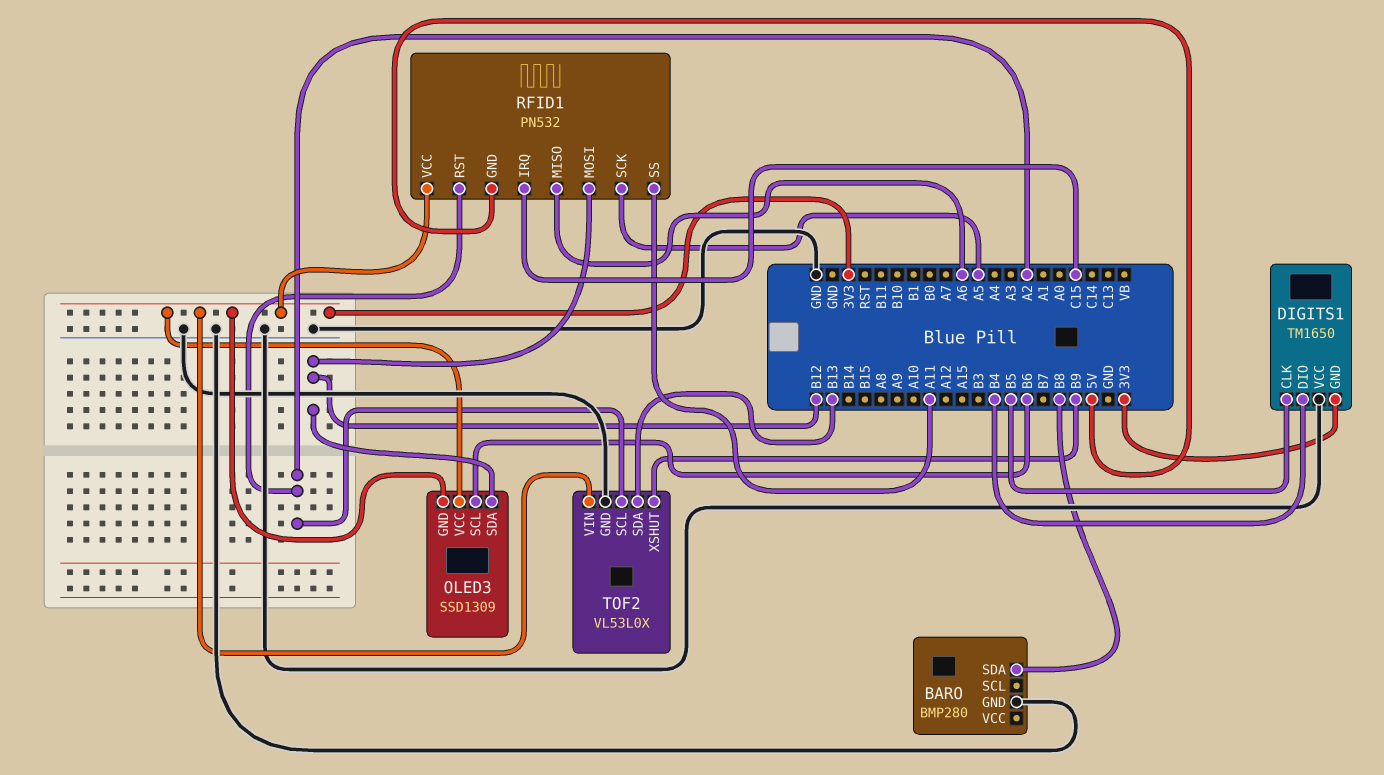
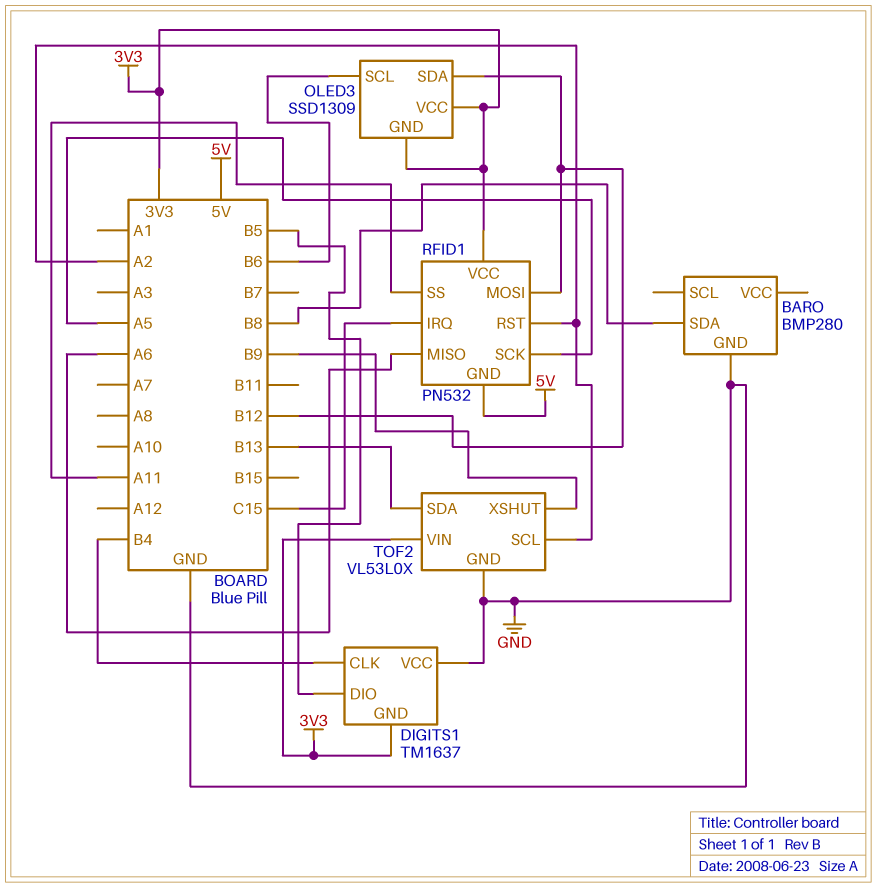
DIGITS1: TM1650 -> TM1637
DIGITS1 pin CLK: B5 -> B4
DIGITS1 pin DIO: B4 -> B5

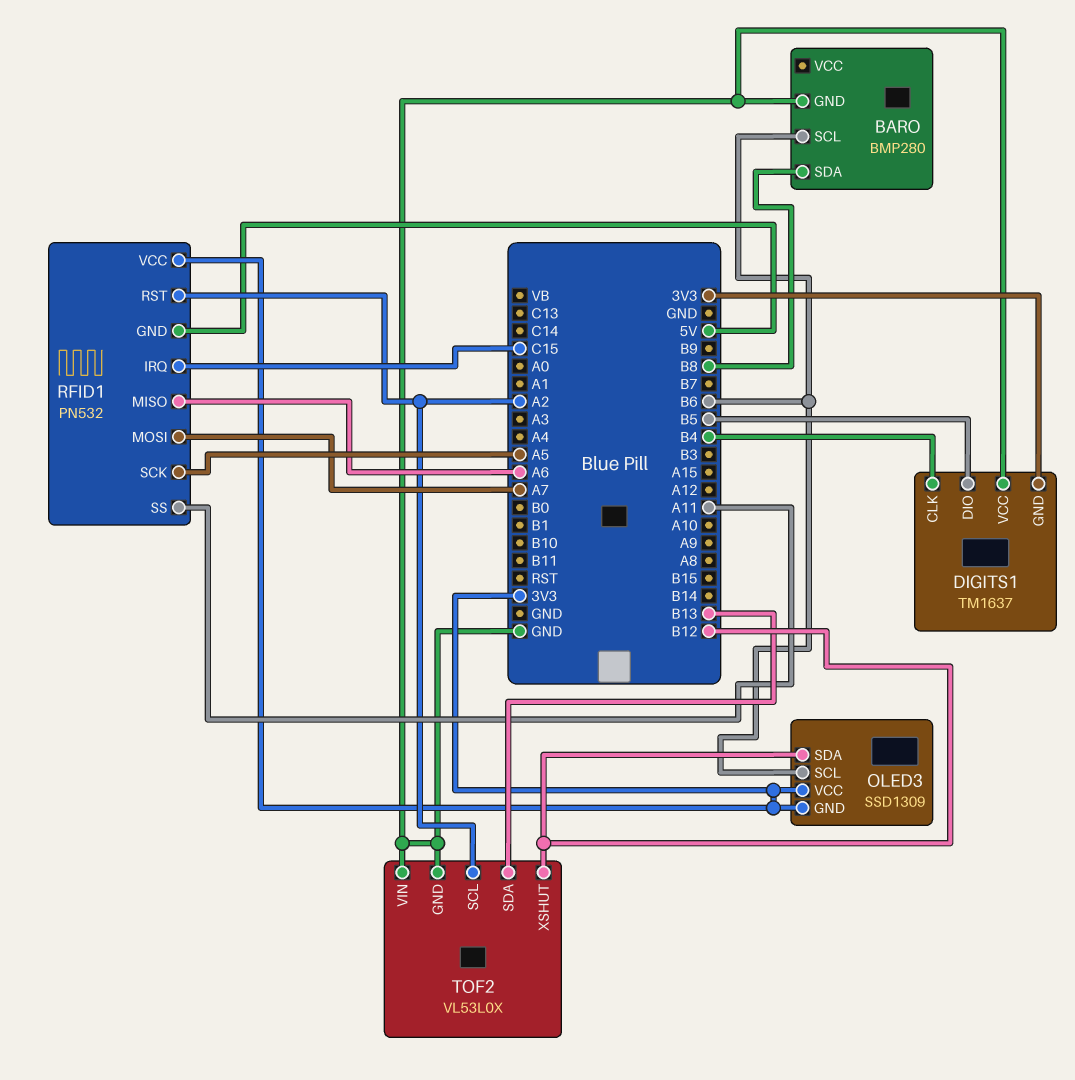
BARO pin SCL: none -> B6
RFID1 pin MOSI: B12 -> A7
TOF2 pin VIN: 3V3 -> GND
TOF2 pin XSHUT: B9 -> B12

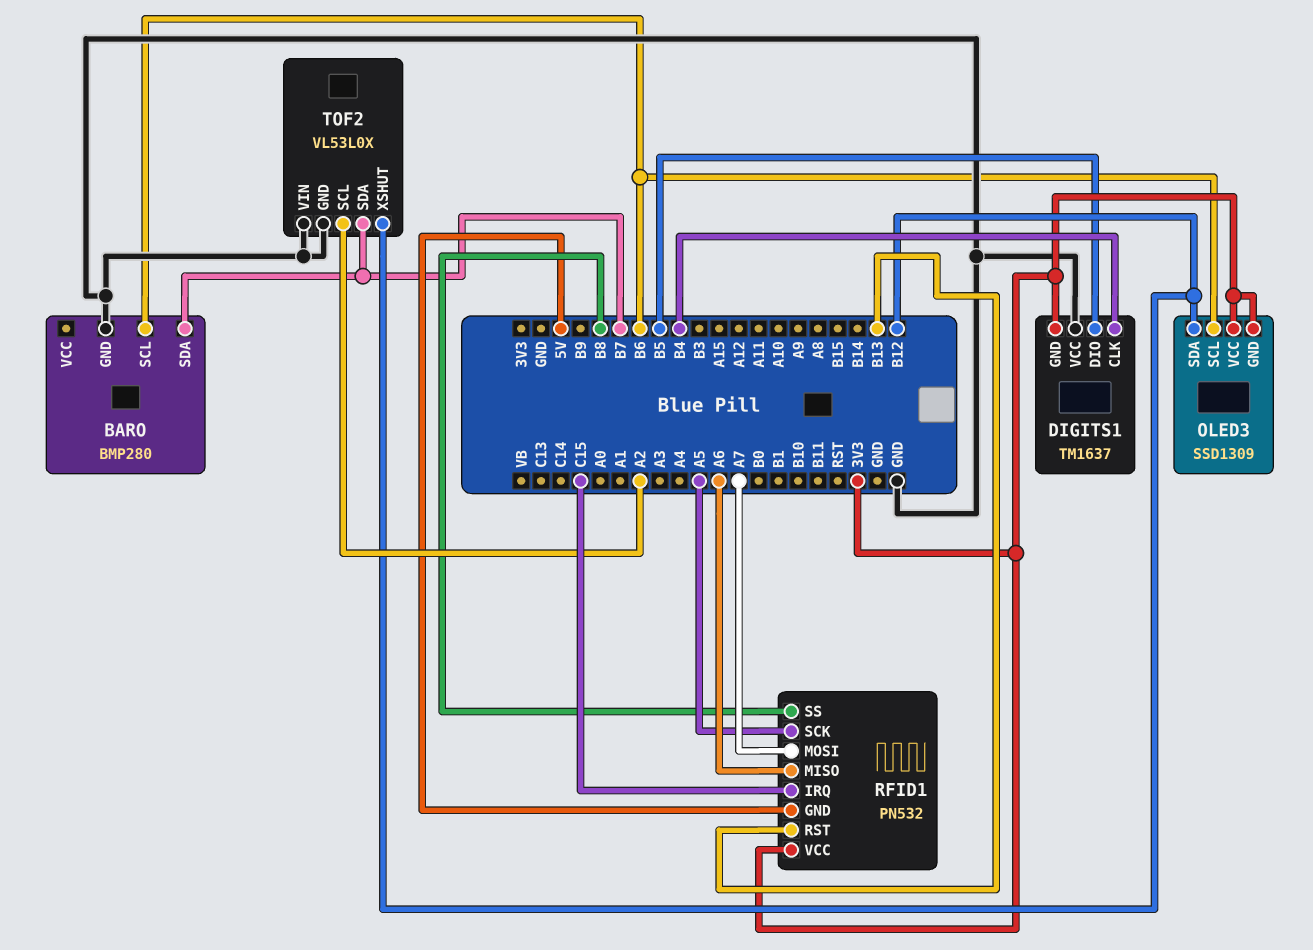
BARO pin SDA: B8 -> B7
RFID1 pin RST: A2 -> B13
RFID1 pin SS: A11 -> B8
TOF2 pin SDA: B13 -> B7

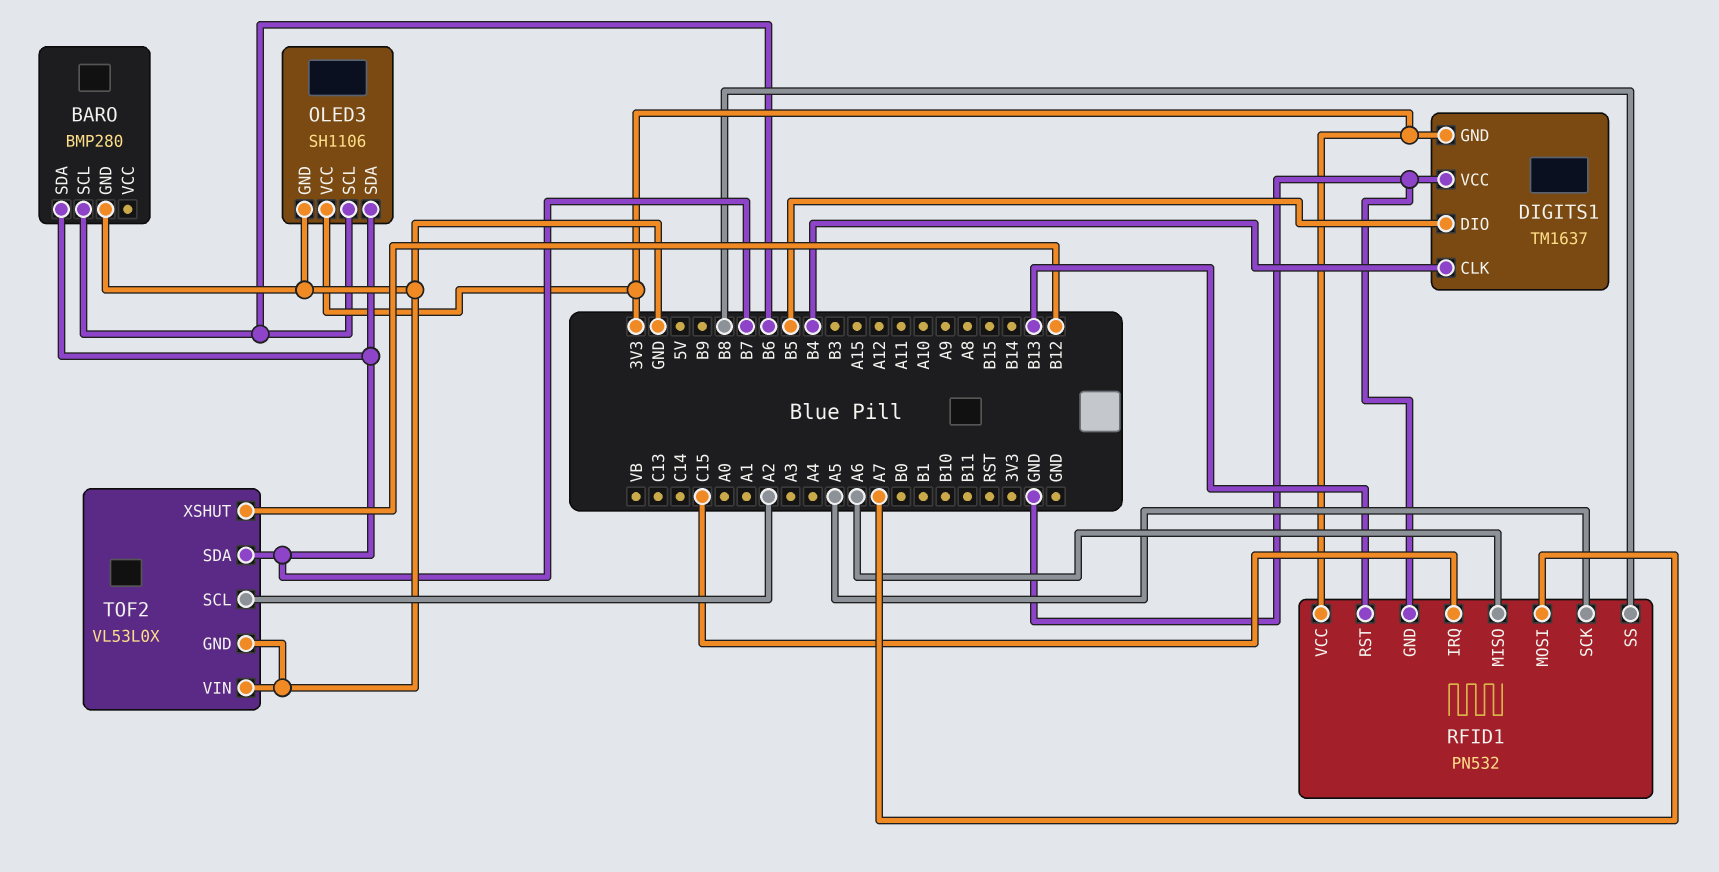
OLED3: SSD1309 -> SH1106
OLED3 pin GND: 3V3 -> GND
OLED3 pin SDA: B12 -> B7
RFID1 pin GND: 5V -> GND

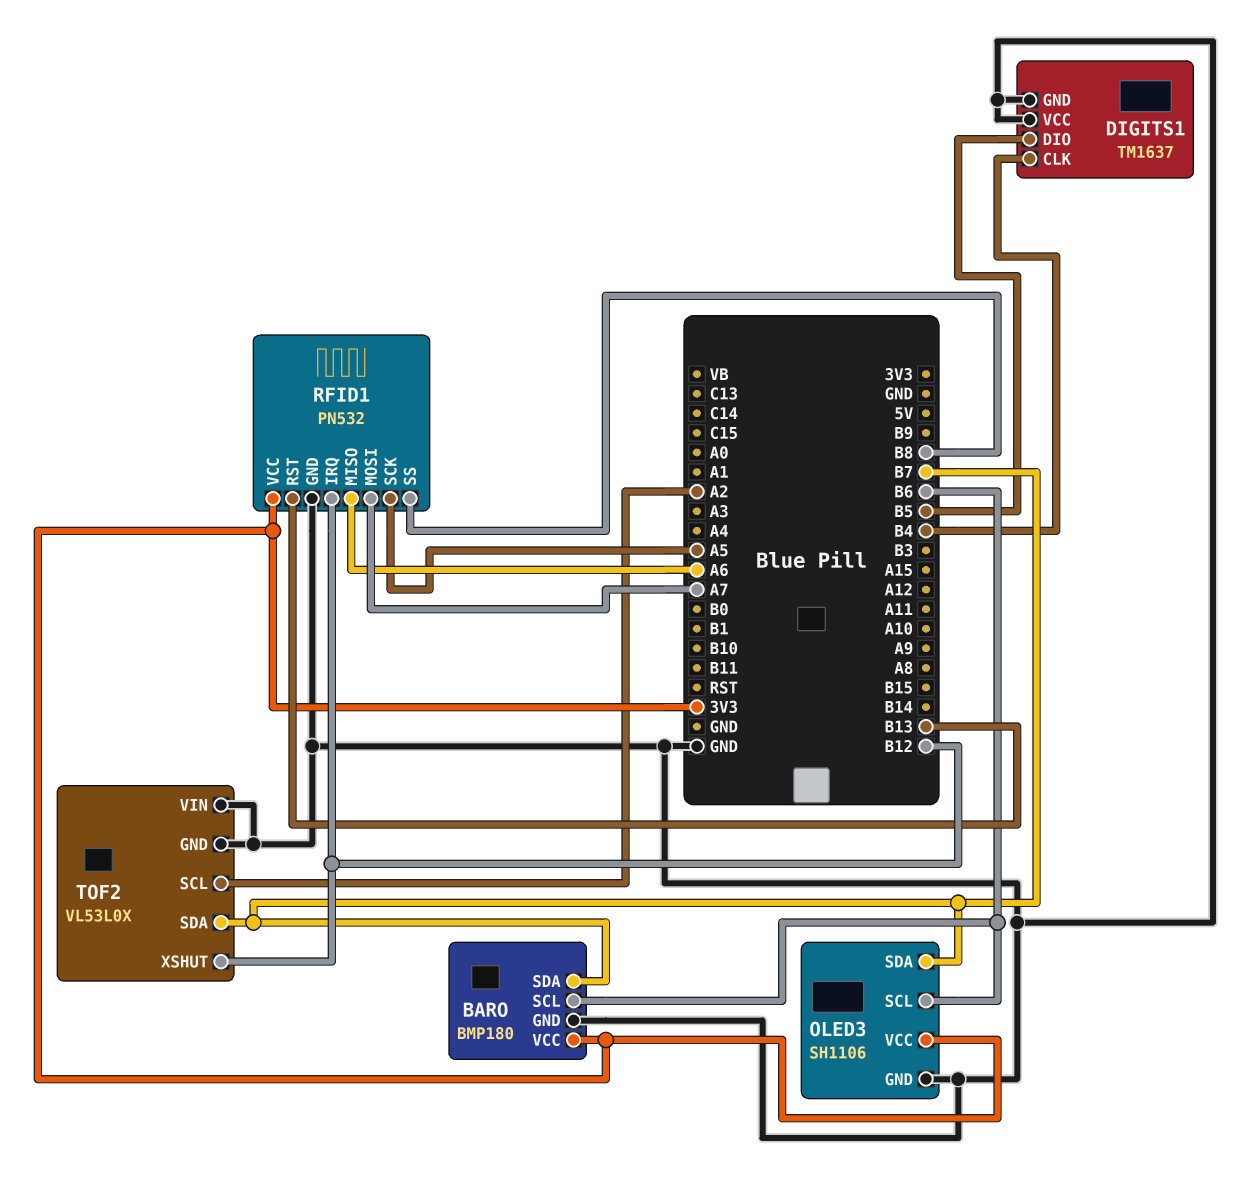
BARO: BMP280 -> BMP180
BARO pin VCC: none -> 3V3
DIGITS1 pin GND: 3V3 -> GND
RFID1 pin IRQ: C15 -> B12

